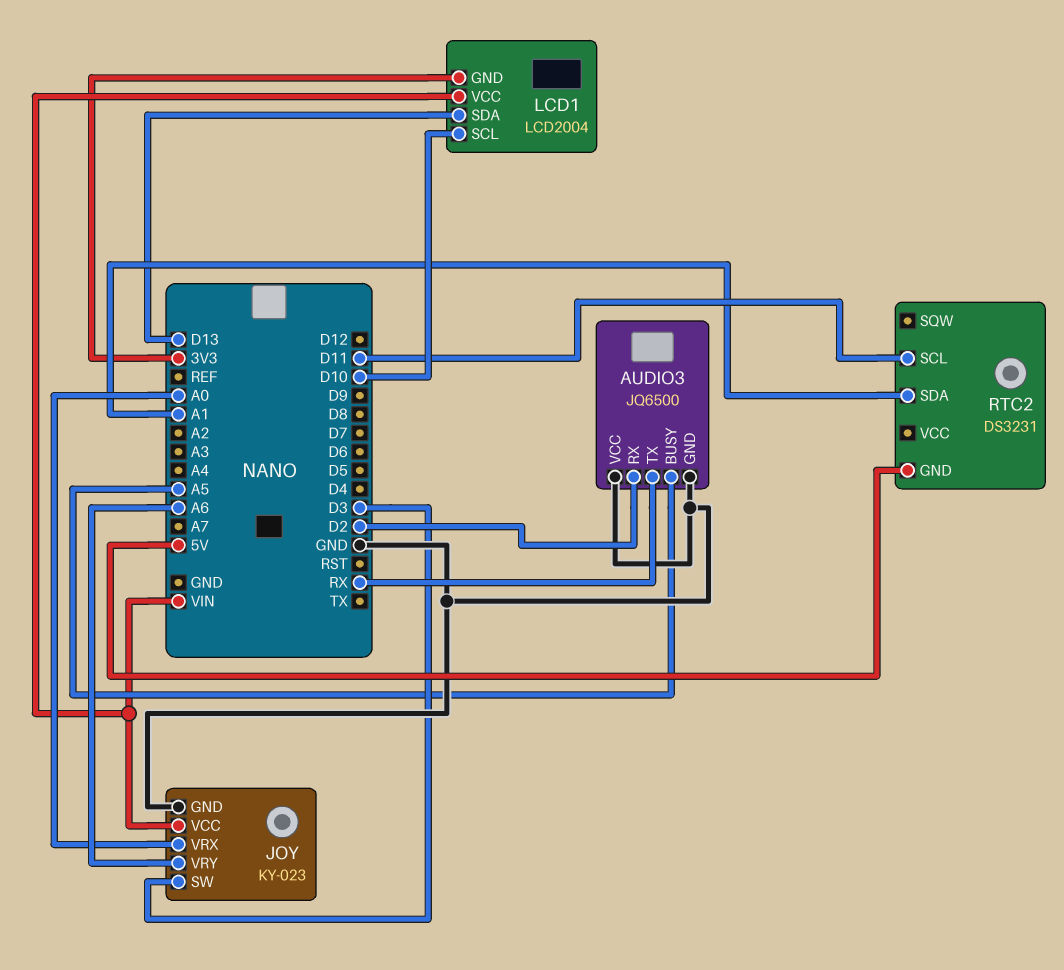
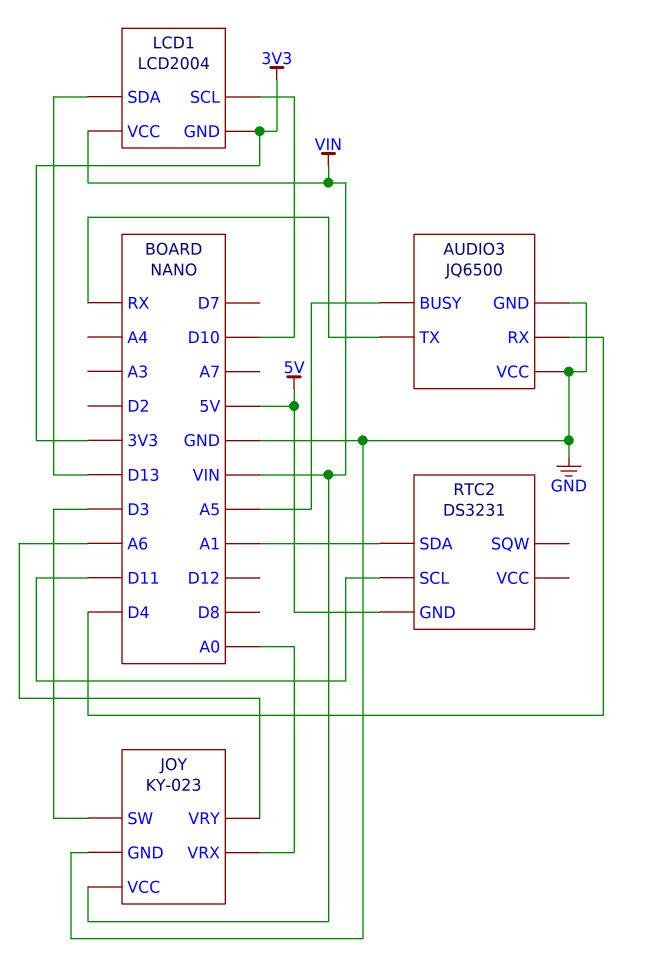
AUDIO3 pin RX: D2 -> D4

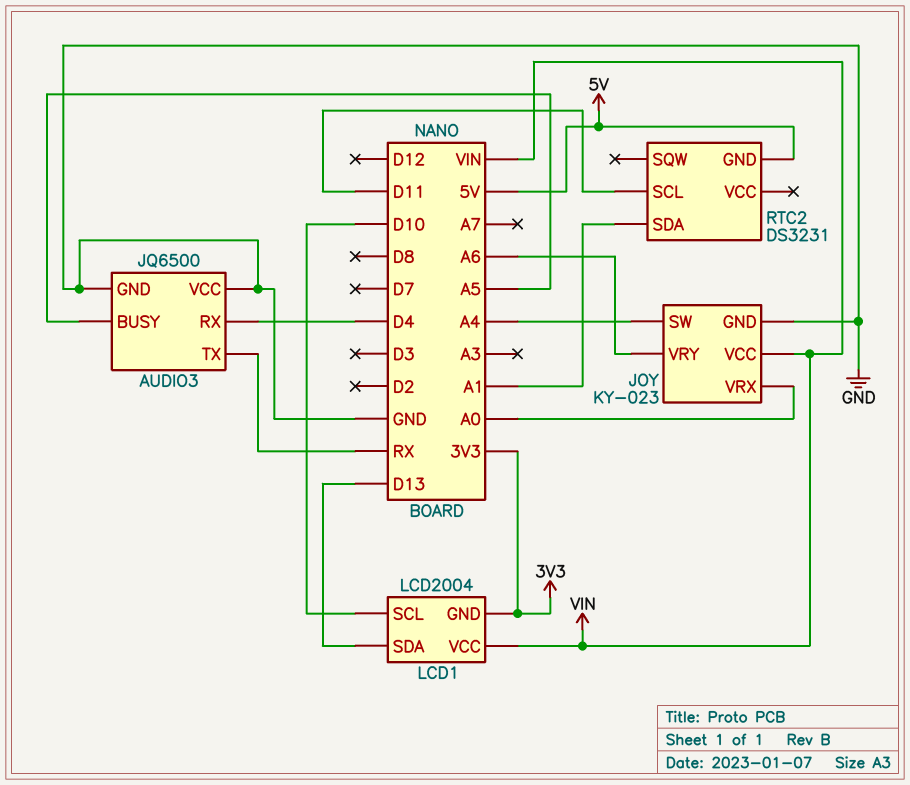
JOY pin SW: D3 -> A4

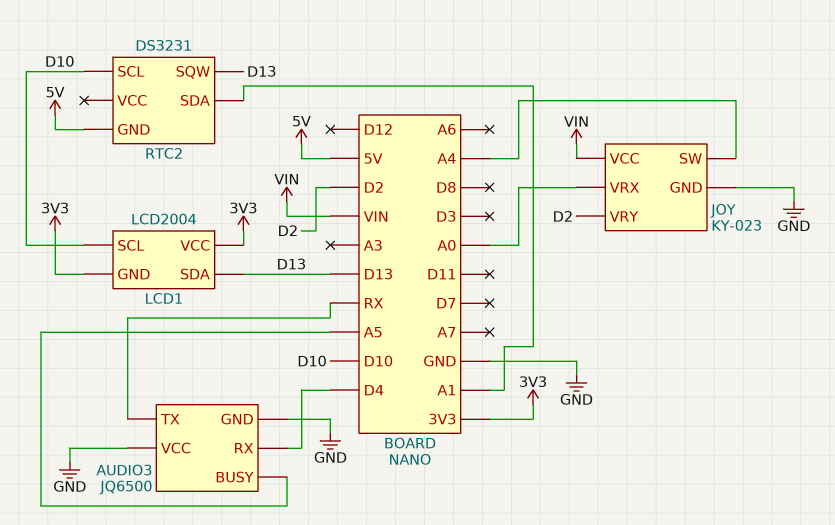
JOY pin VRY: A6 -> D2
LCD1 pin VCC: VIN -> 3V3
RTC2 pin SCL: D11 -> D10
RTC2 pin SQW: none -> D13

